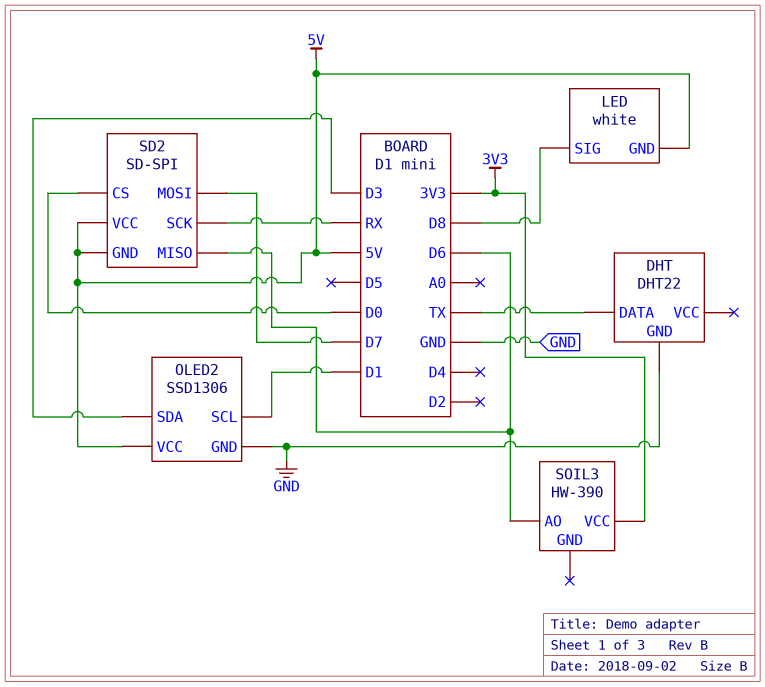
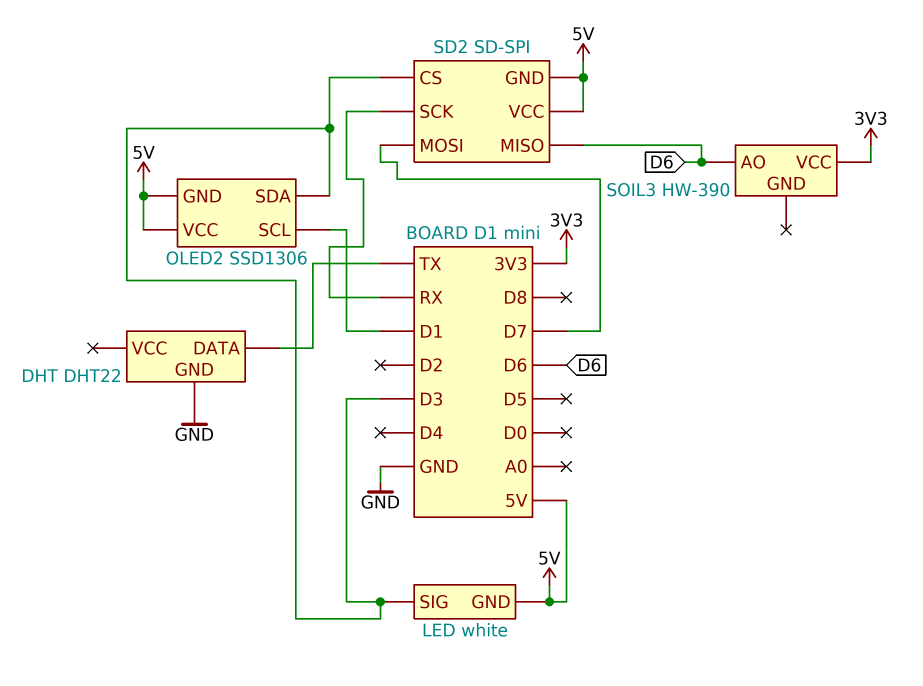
LED pin SIG: D8 -> D3
OLED2 pin GND: GND -> 5V
SD2 pin CS: D0 -> D3

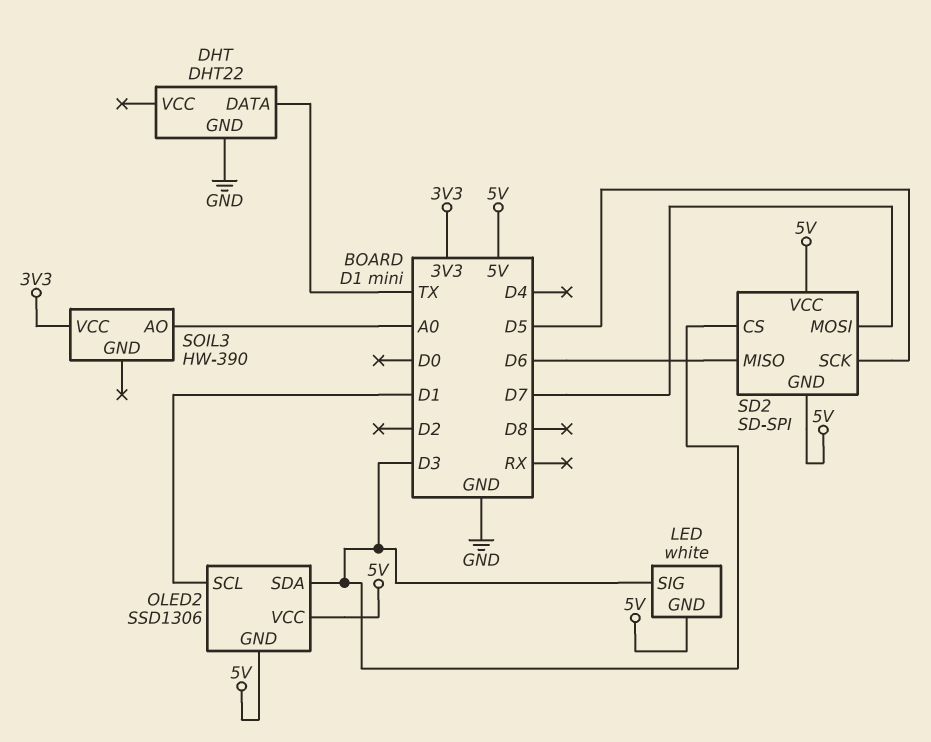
SD2 pin SCK: RX -> D5
SOIL3 pin AO: D6 -> A0

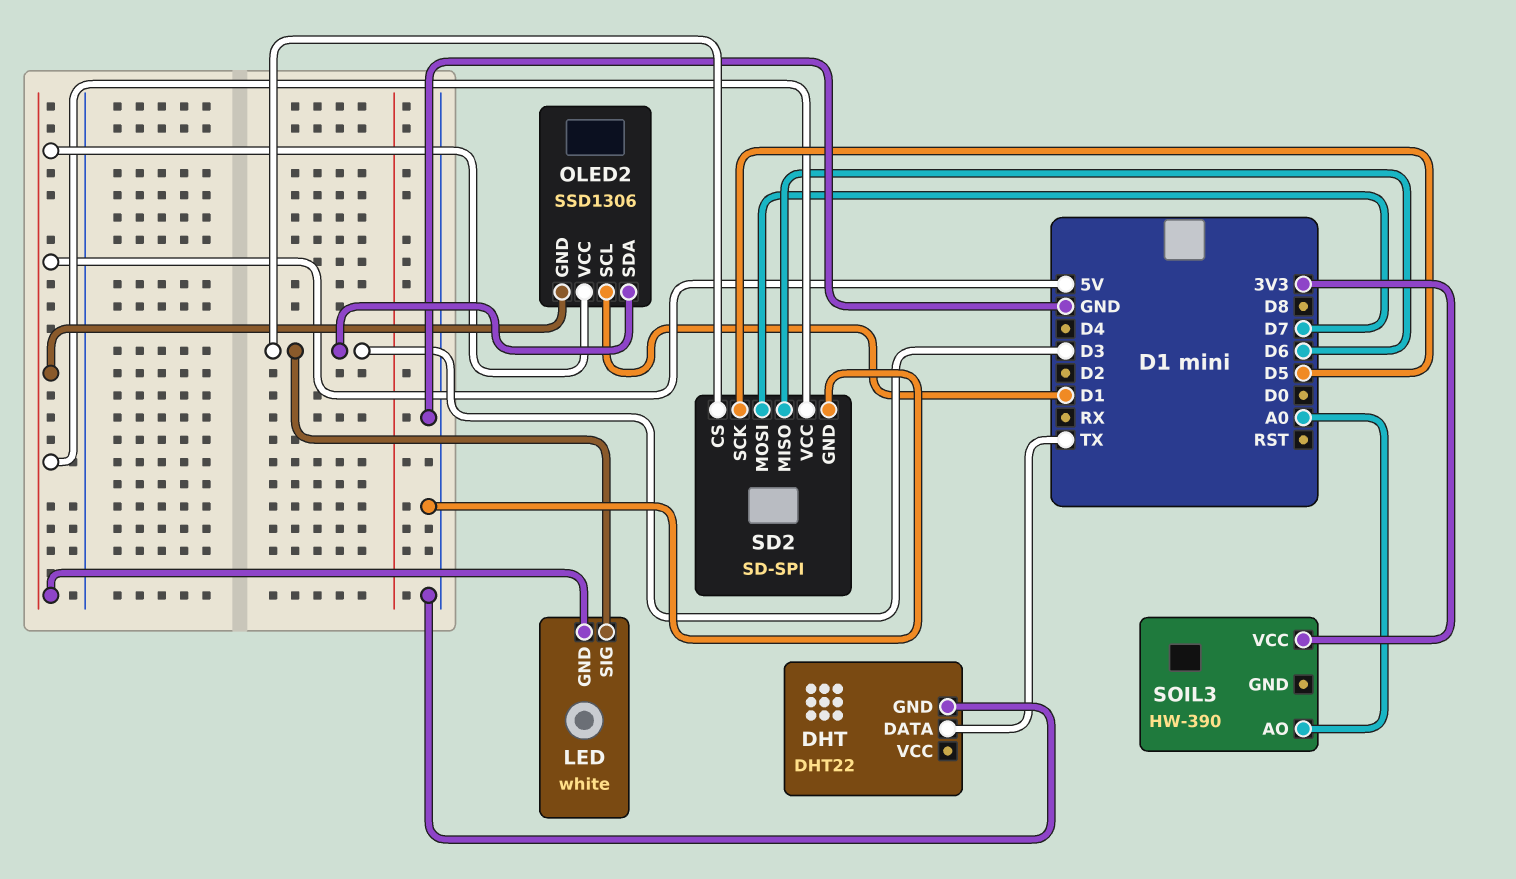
SD2 pin GND: 5V -> GND

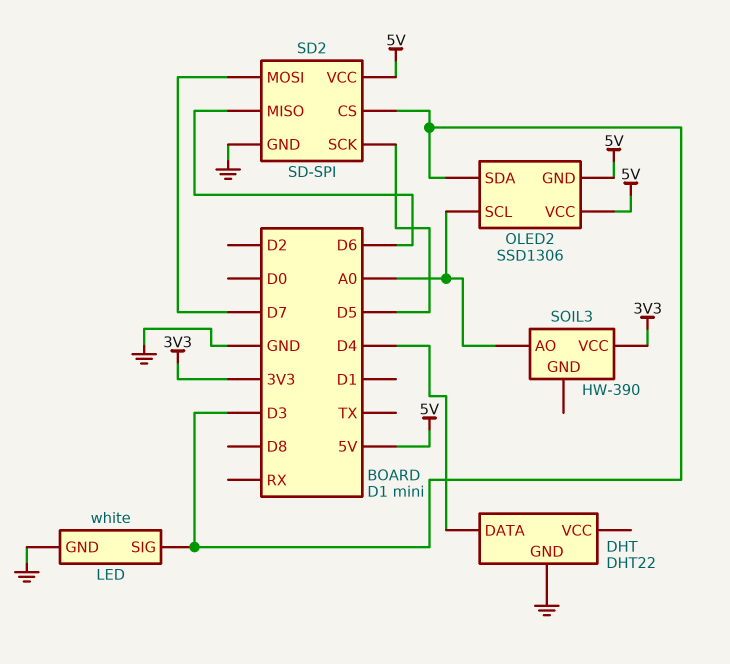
DHT pin DATA: TX -> D4
LED pin GND: 5V -> GND
OLED2 pin SCL: D1 -> A0

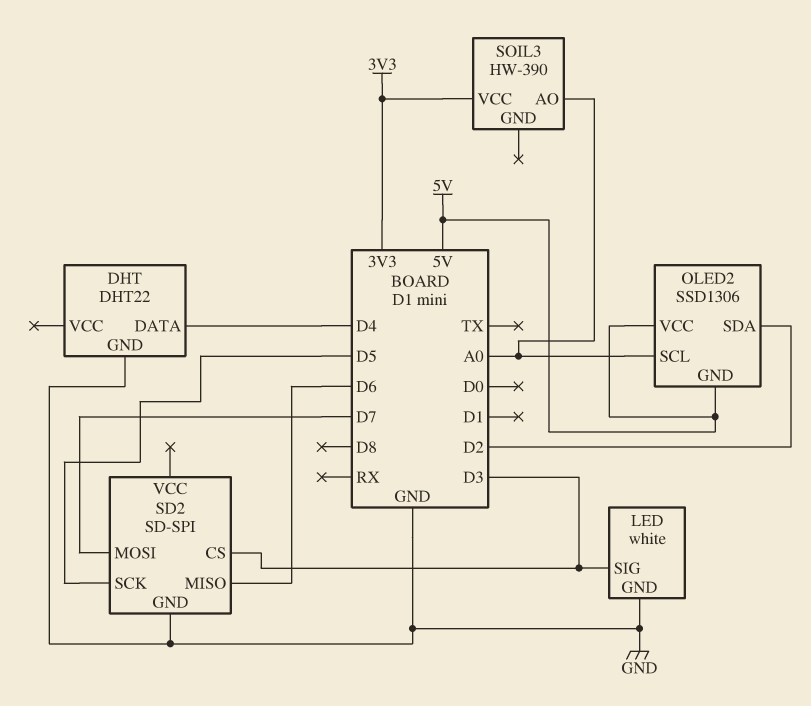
OLED2 pin SDA: D3 -> D2
SD2 pin VCC: 5V -> none

